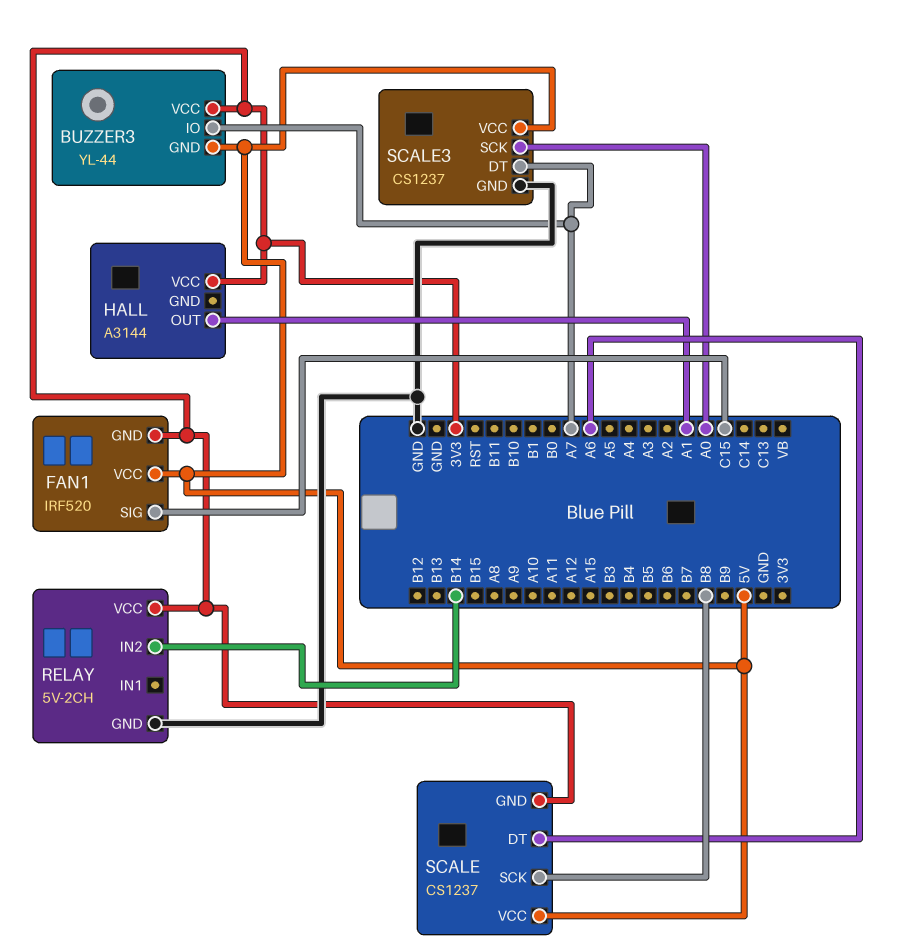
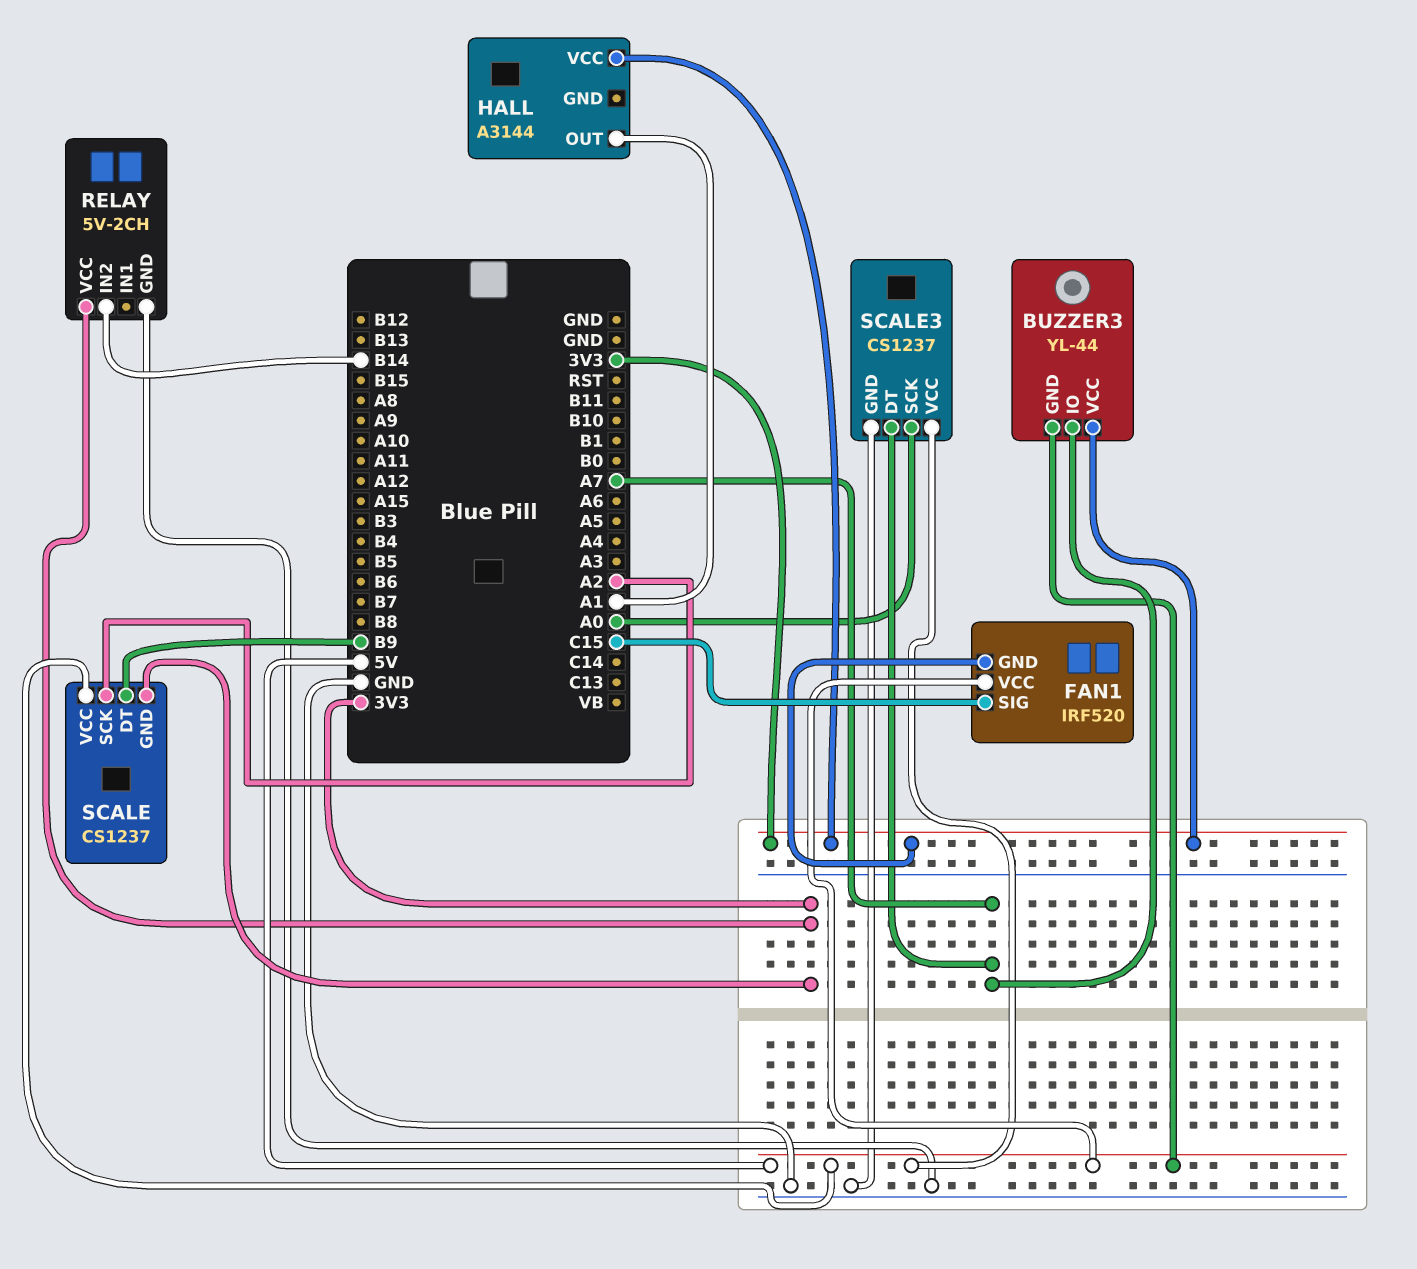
SCALE pin DT: A6 -> B9
SCALE pin SCK: B8 -> A2

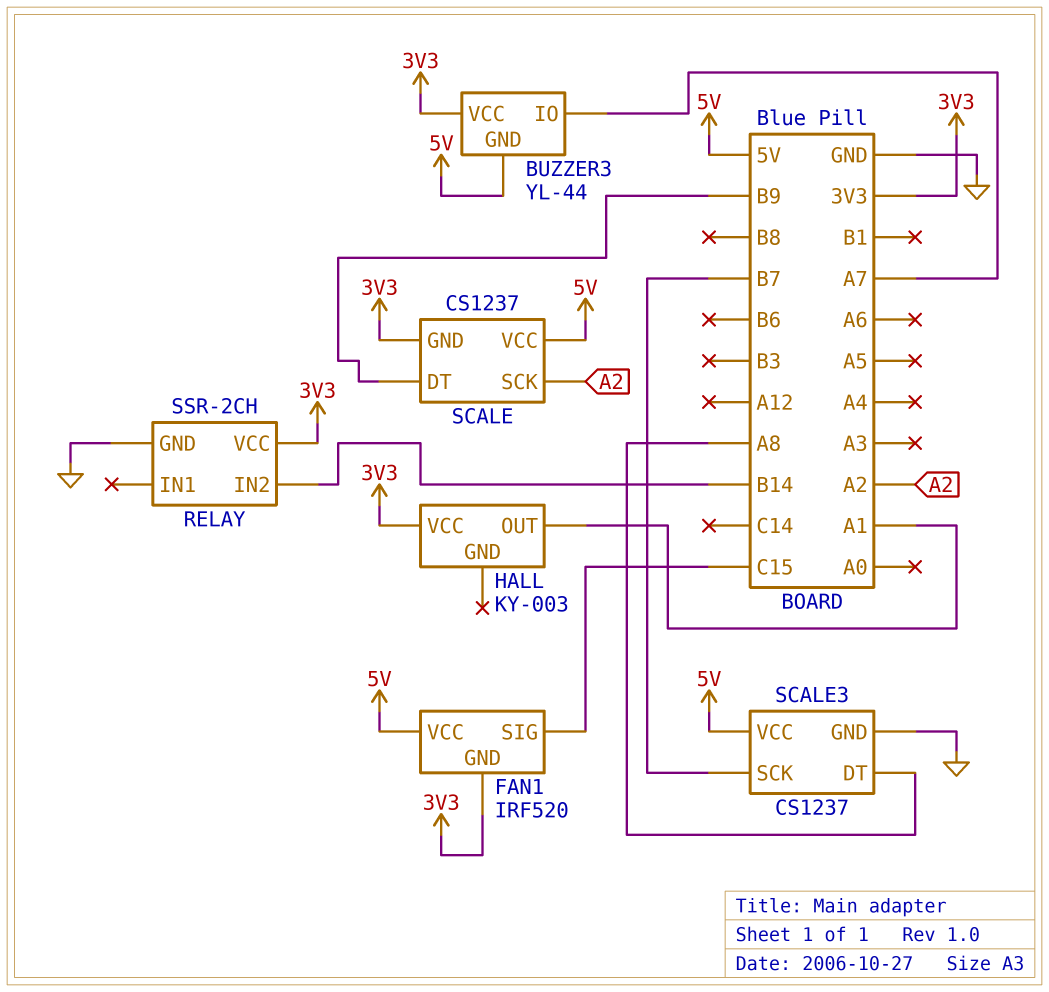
HALL: A3144 -> KY-003
RELAY: 5V-2CH -> SSR-2CH
SCALE3 pin DT: A7 -> A8
SCALE3 pin SCK: A0 -> B7

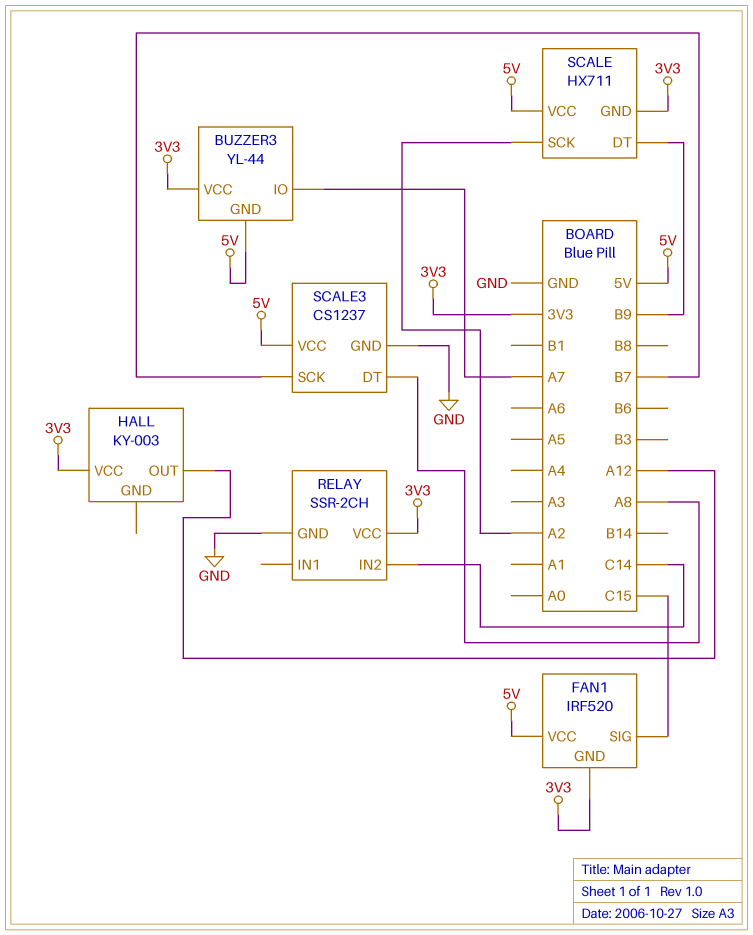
HALL pin OUT: A1 -> A12
RELAY pin IN2: B14 -> C14
SCALE: CS1237 -> HX711

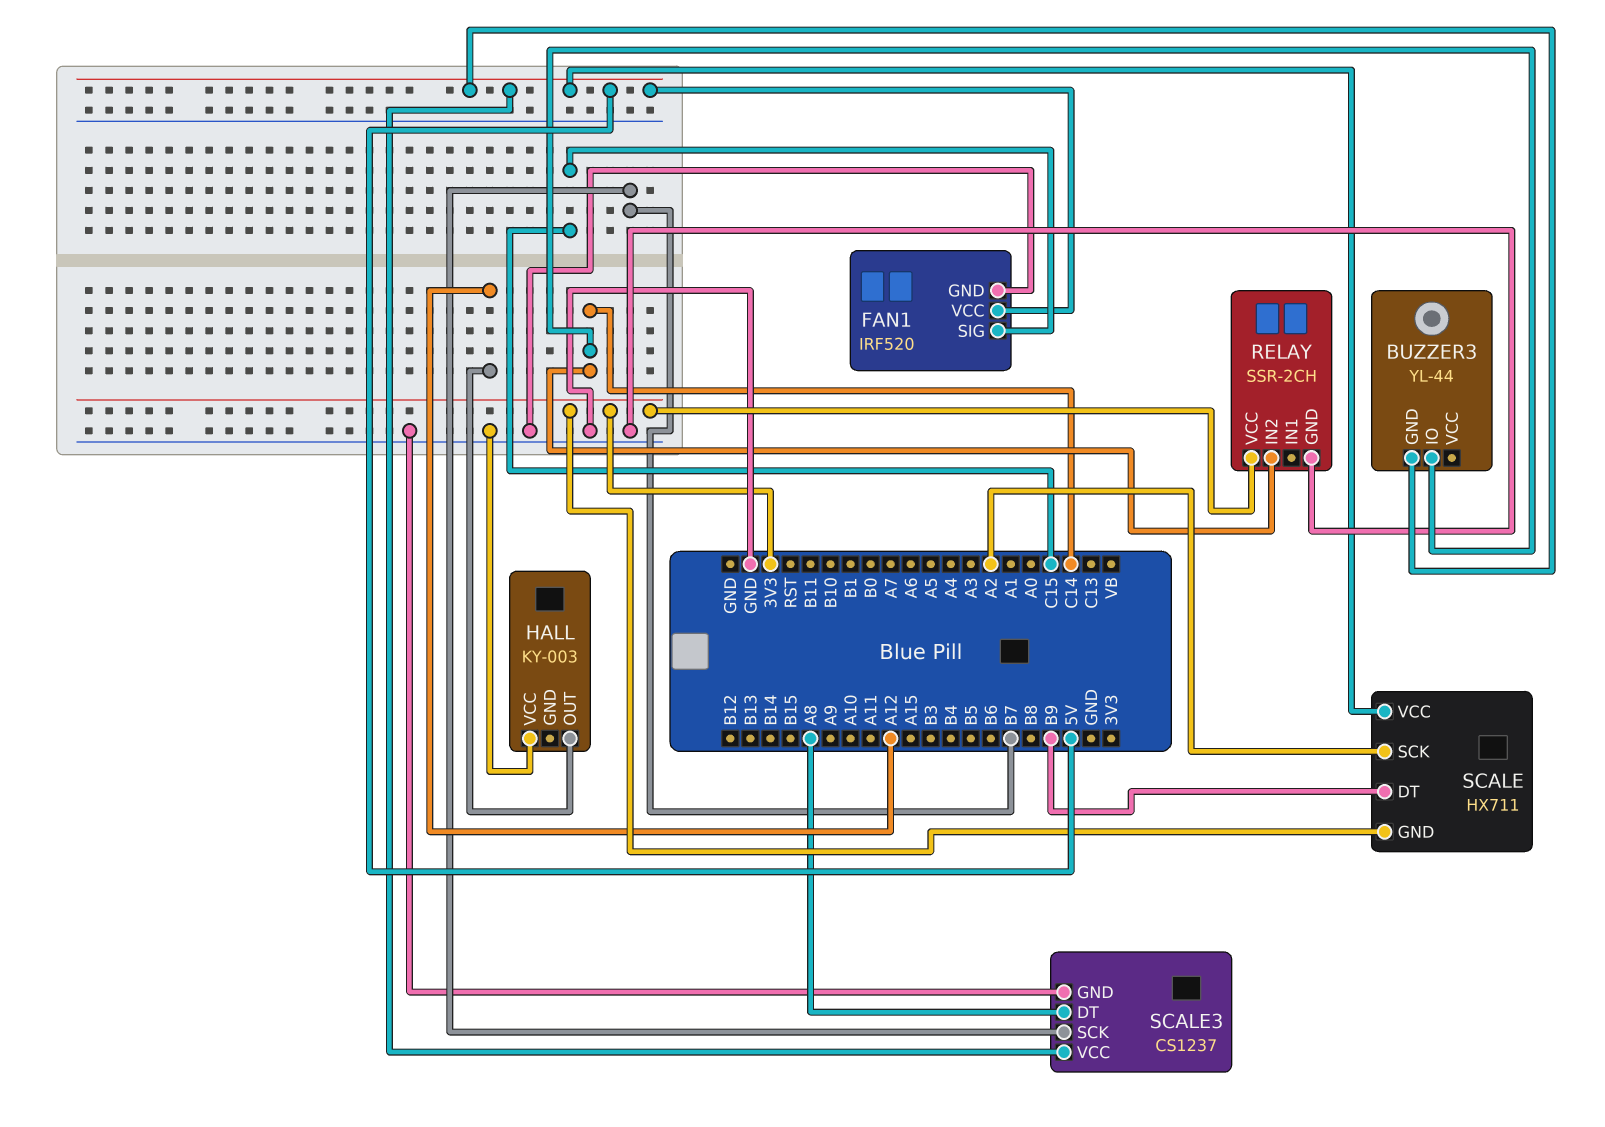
BUZZER3 pin IO: A7 -> C14
BUZZER3 pin VCC: 3V3 -> none
FAN1 pin GND: 3V3 -> GND
HALL pin VCC: 3V3 -> GND

